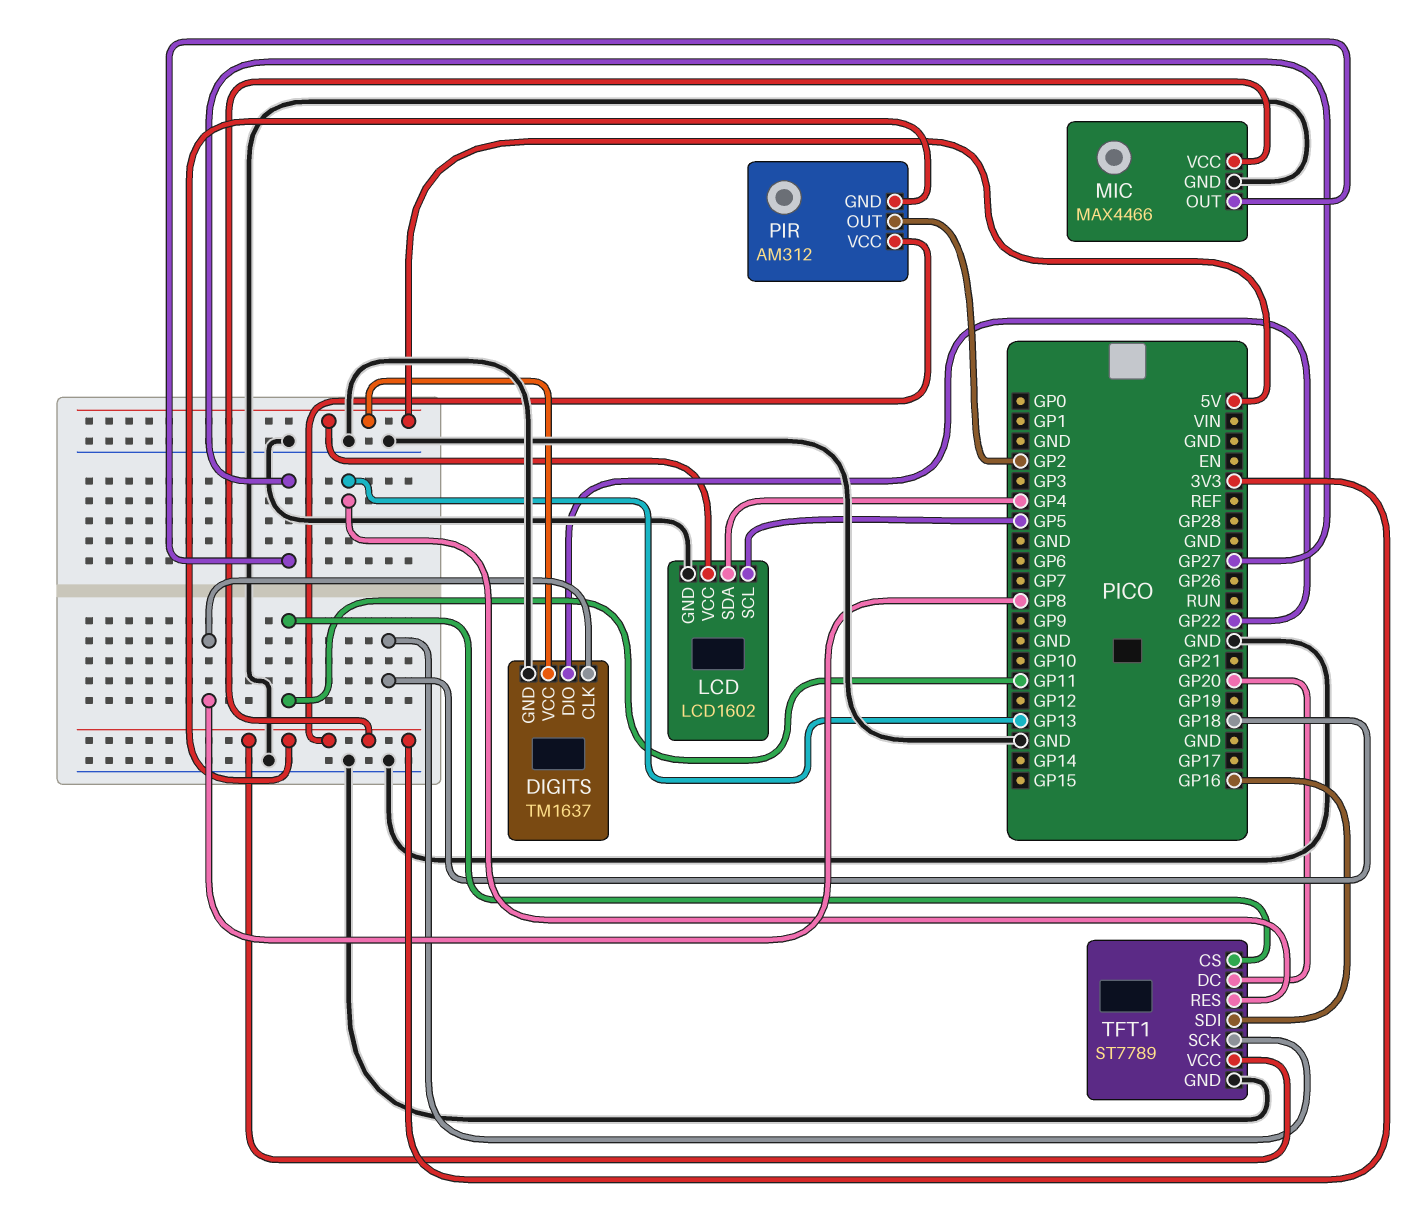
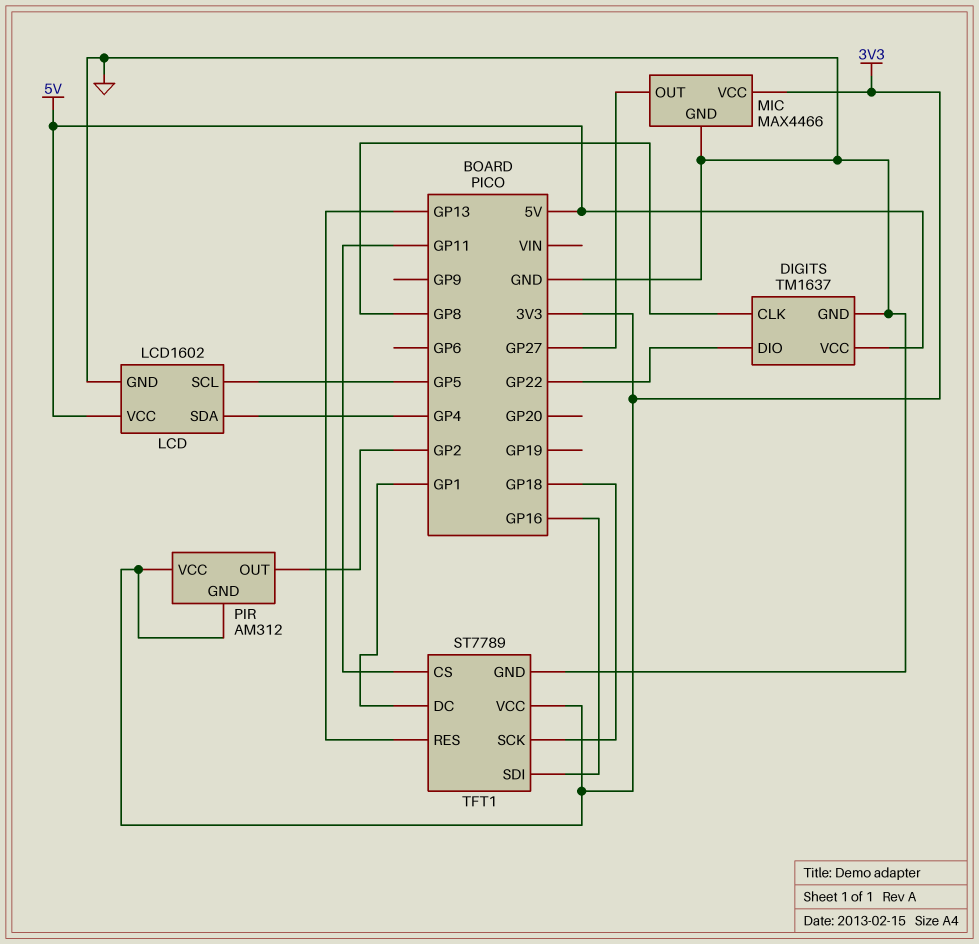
TFT1 pin DC: GP20 -> GP1

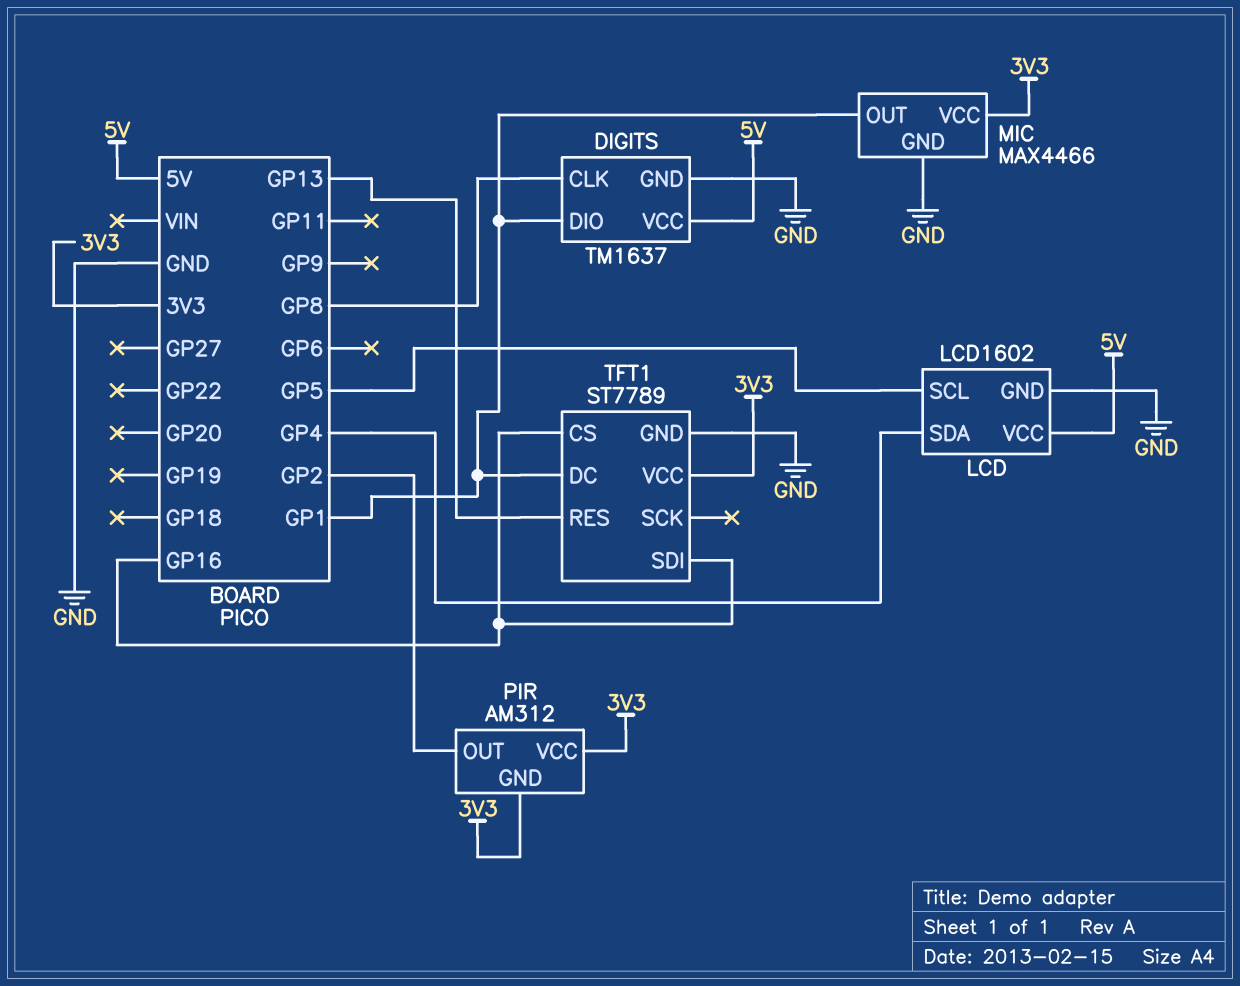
DIGITS pin DIO: GP22 -> GP1
MIC pin OUT: GP27 -> GP1
TFT1 pin CS: GP11 -> GP16
TFT1 pin SCK: GP18 -> none

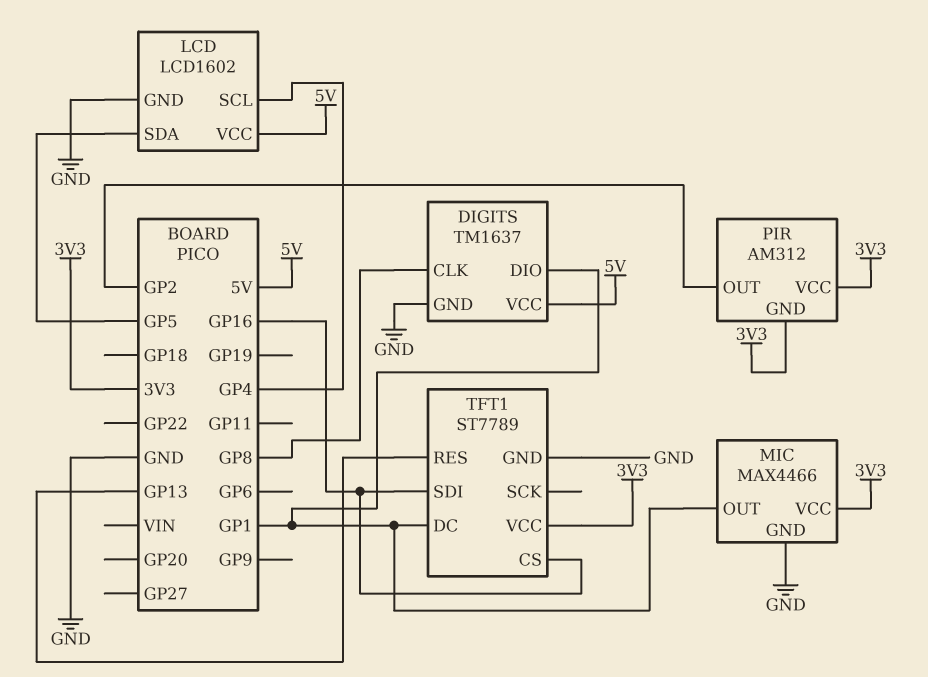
LCD pin SCL: GP5 -> GP4
LCD pin SDA: GP4 -> GP5

